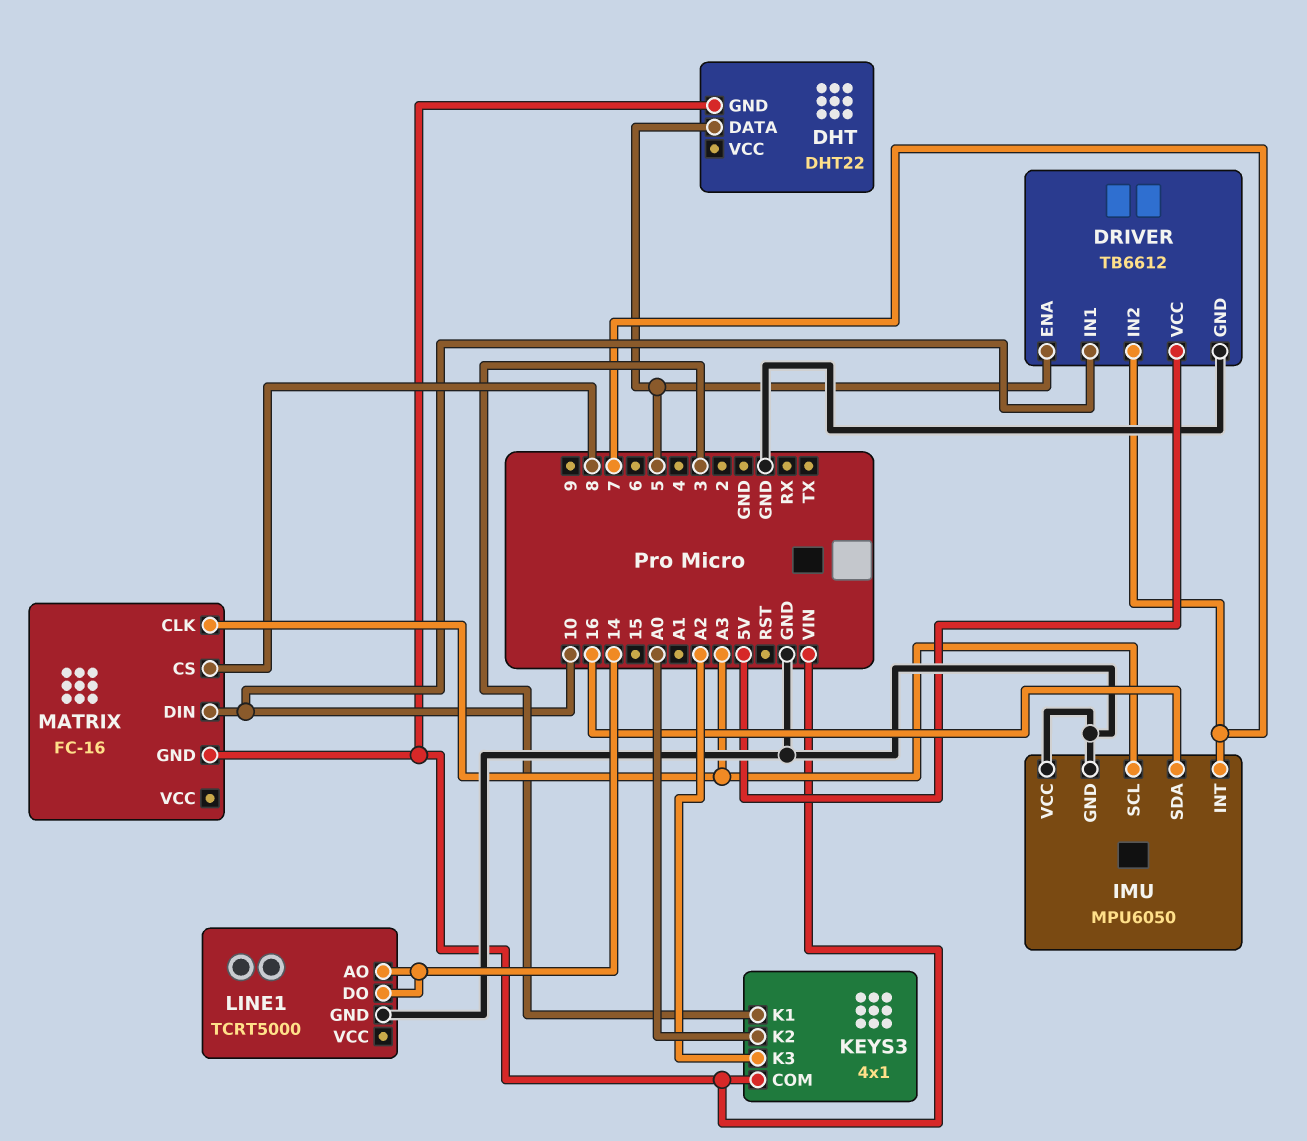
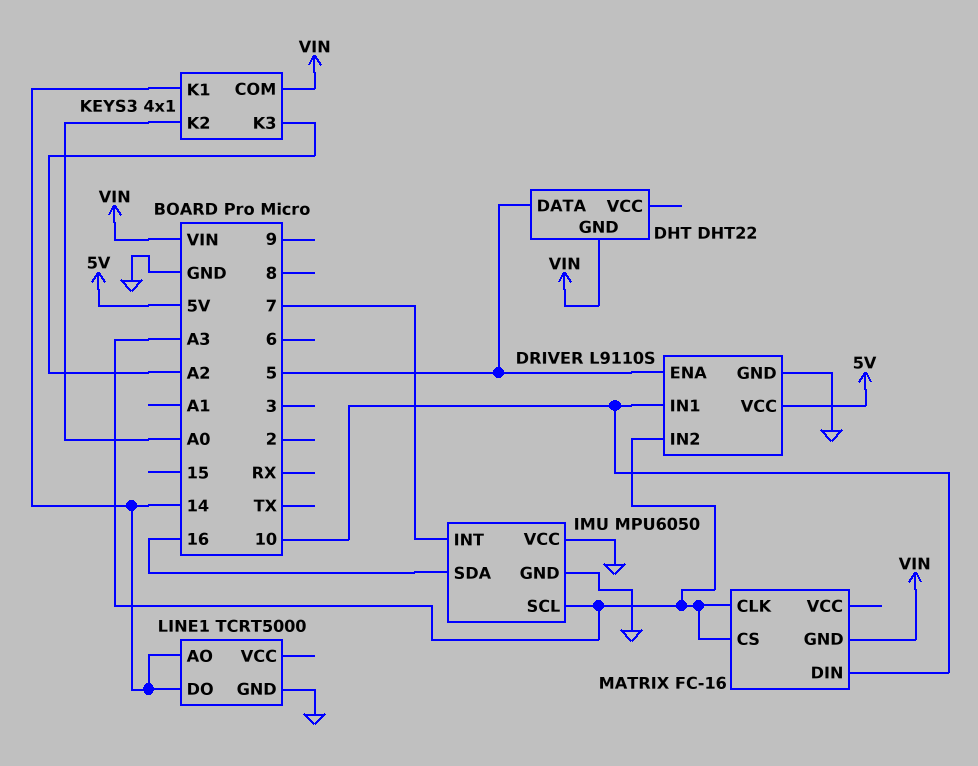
DRIVER: TB6612 -> L9110S
DRIVER pin IN2: 7 -> A3
KEYS3 pin K1: 3 -> 14
MATRIX pin CS: 8 -> A3

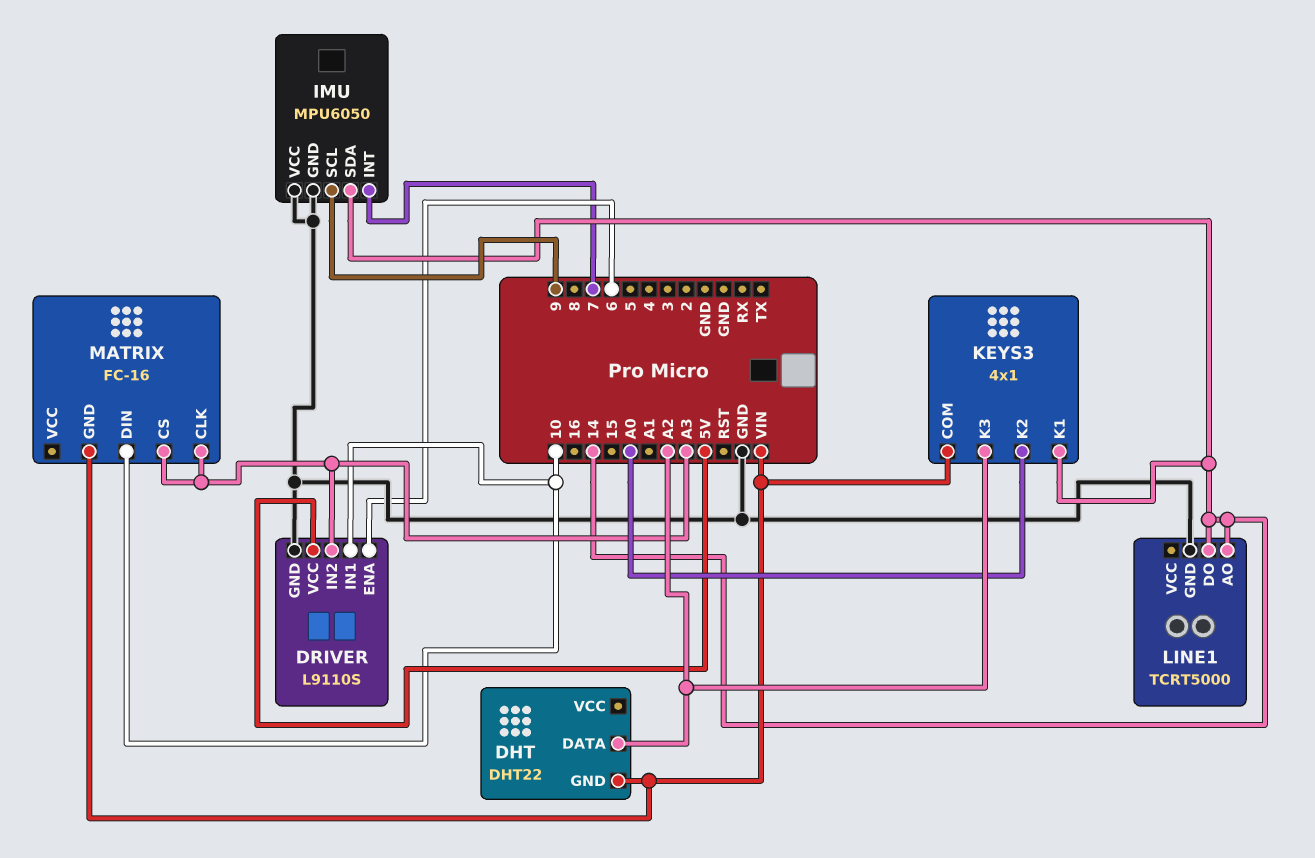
DHT pin DATA: 5 -> A2
DRIVER pin ENA: 5 -> 6
IMU pin SCL: A3 -> 9
IMU pin SDA: 16 -> 14

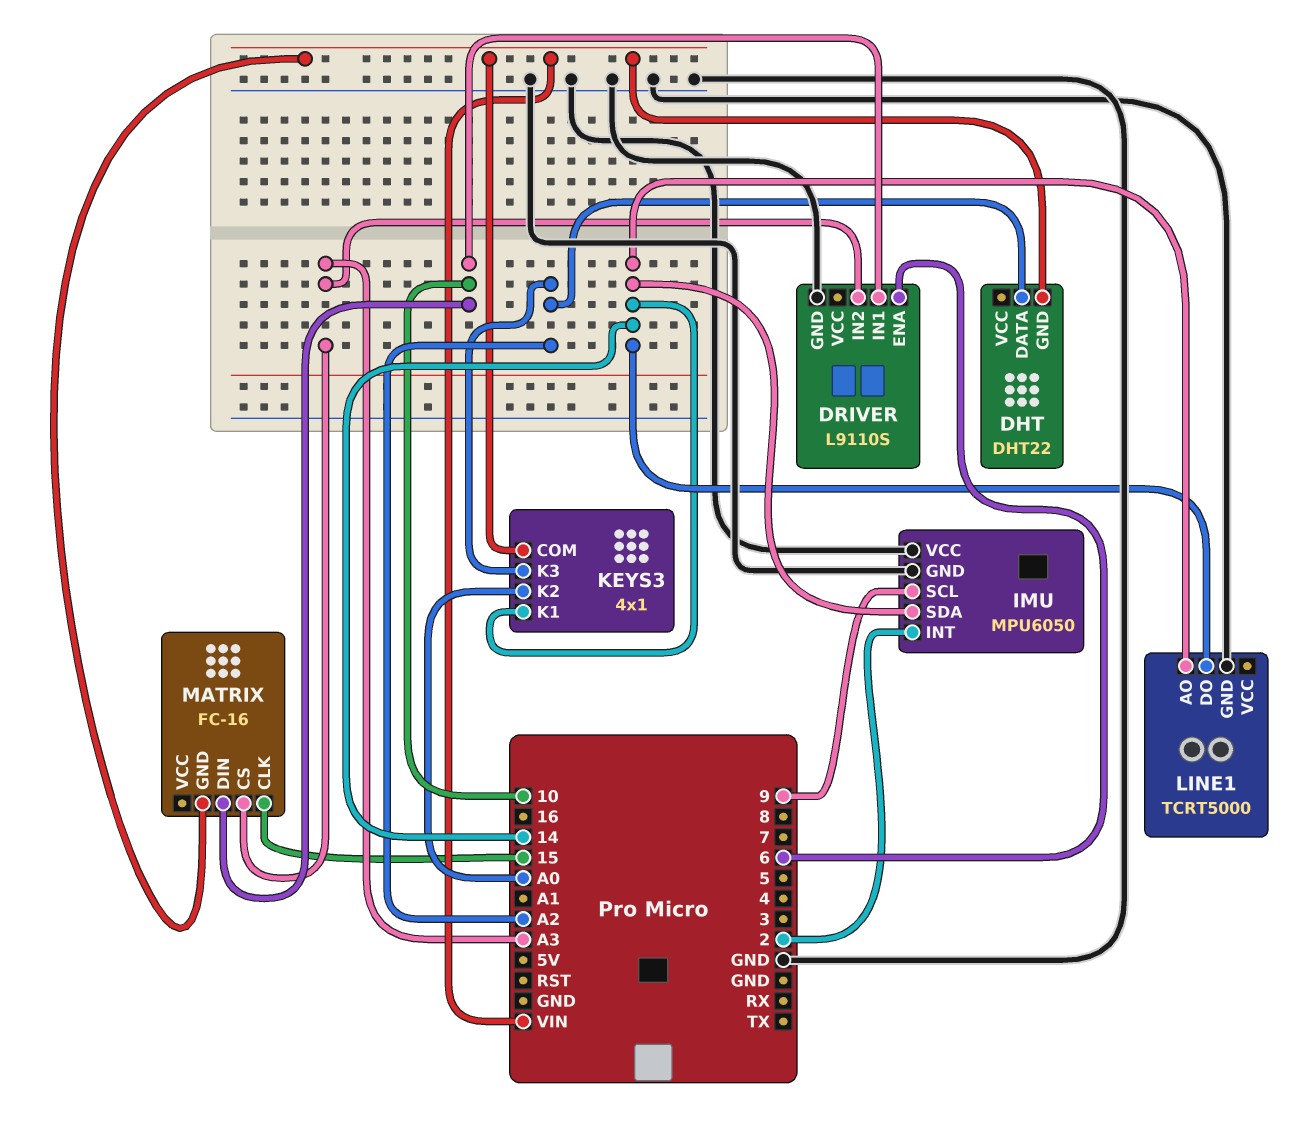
DRIVER pin VCC: 5V -> none
IMU pin INT: 7 -> 2
MATRIX pin CLK: A3 -> 15

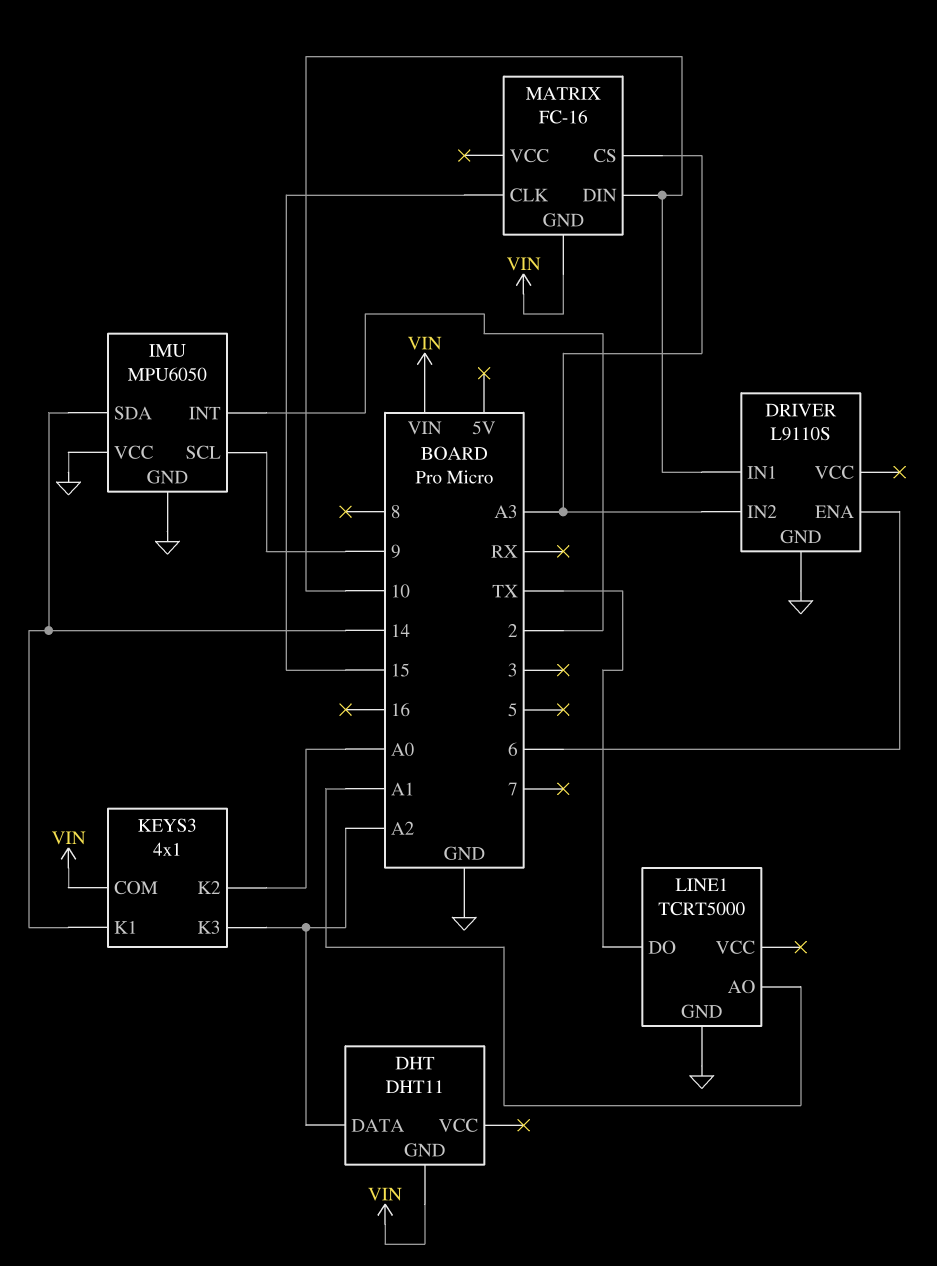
DHT: DHT22 -> DHT11
LINE1 pin AO: 14 -> A1
LINE1 pin DO: 14 -> TX

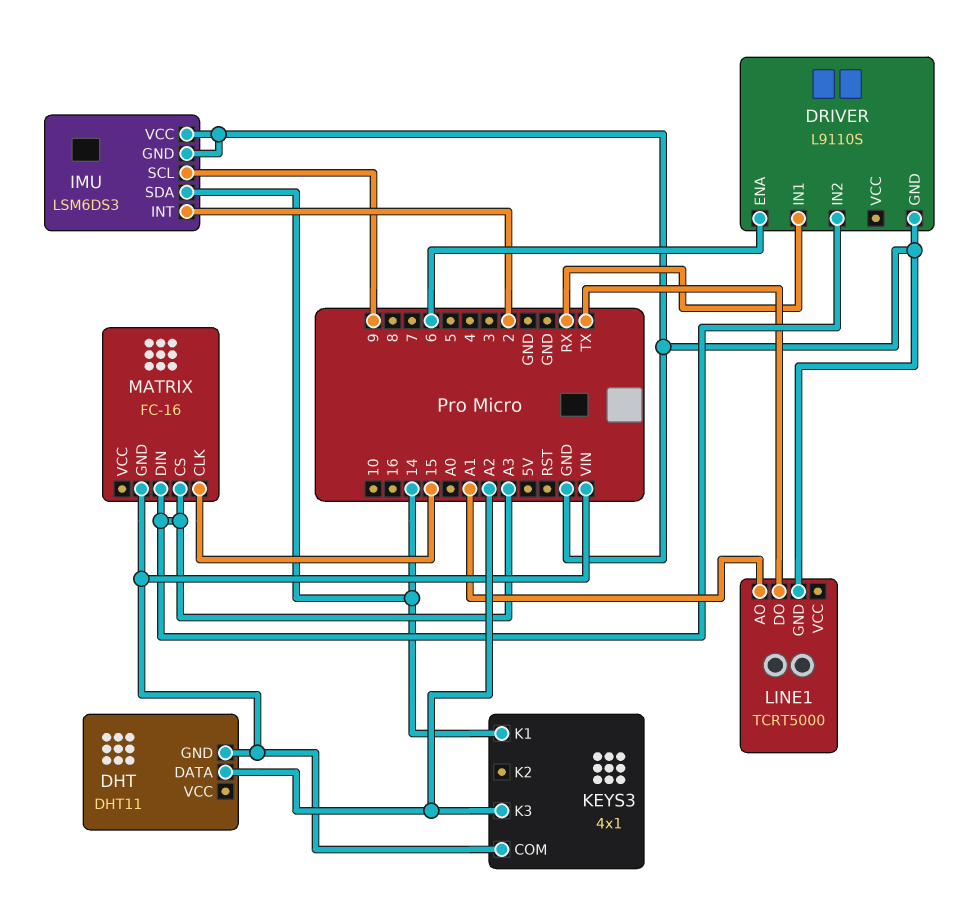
DRIVER pin IN1: 10 -> RX
IMU: MPU6050 -> LSM6DS3
KEYS3 pin K2: A0 -> none
MATRIX pin DIN: 10 -> A3

